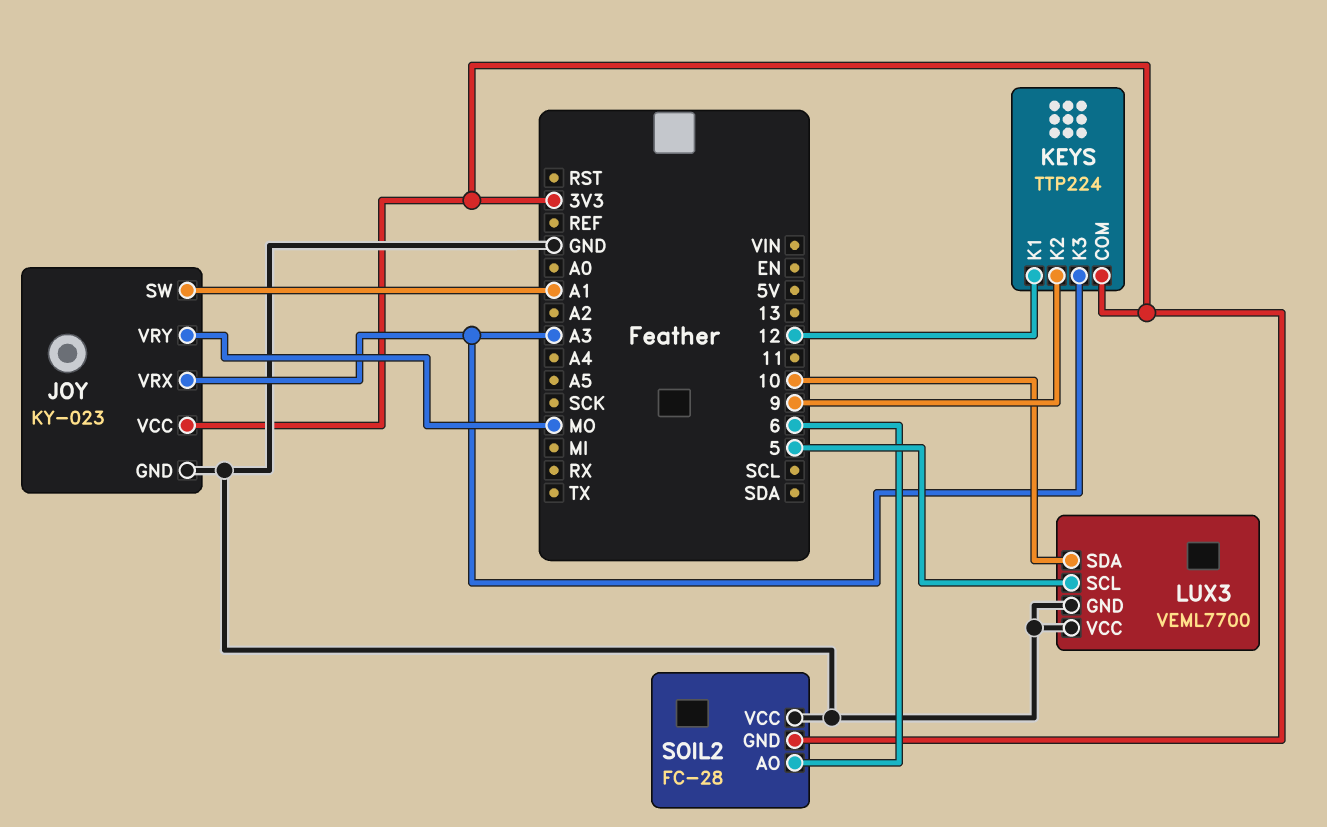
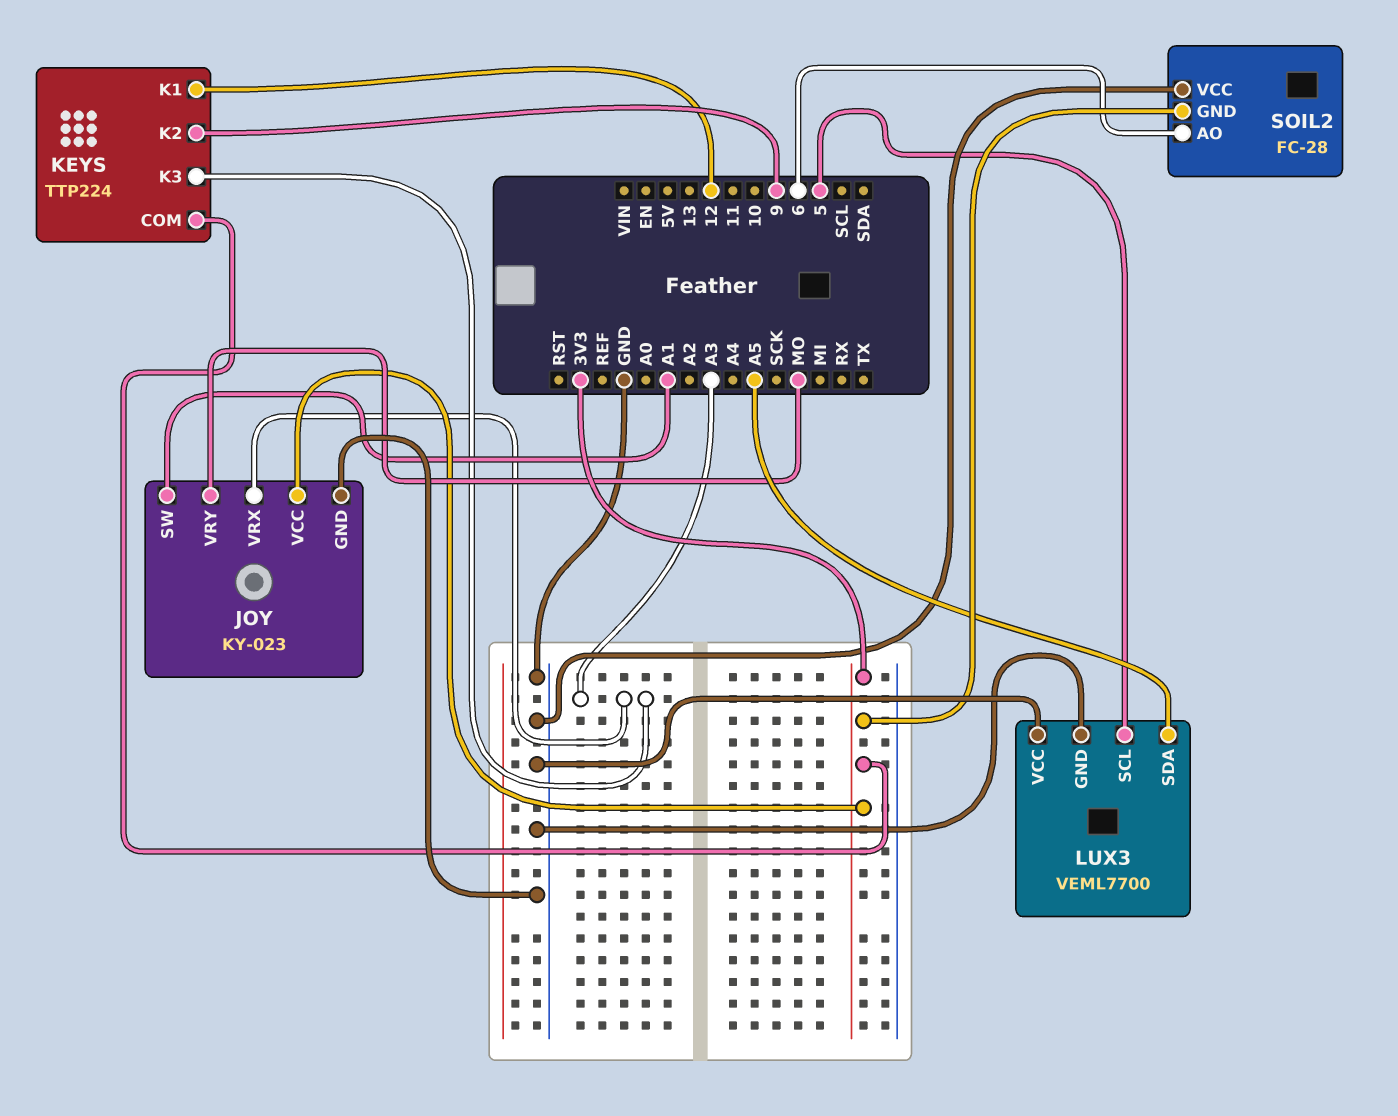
LUX3 pin SDA: 10 -> A5

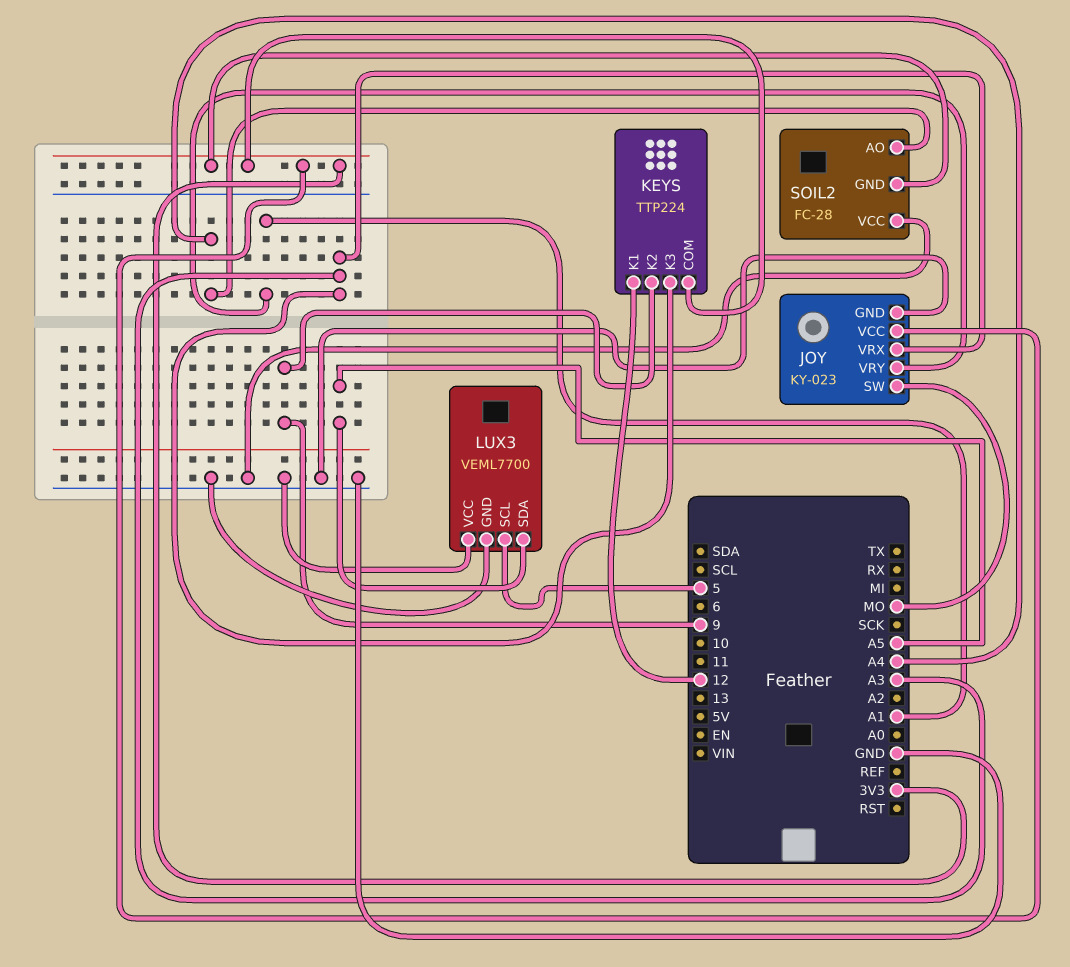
JOY pin SW: A1 -> MO
JOY pin VRY: MO -> A1
SOIL2 pin AO: 6 -> A4

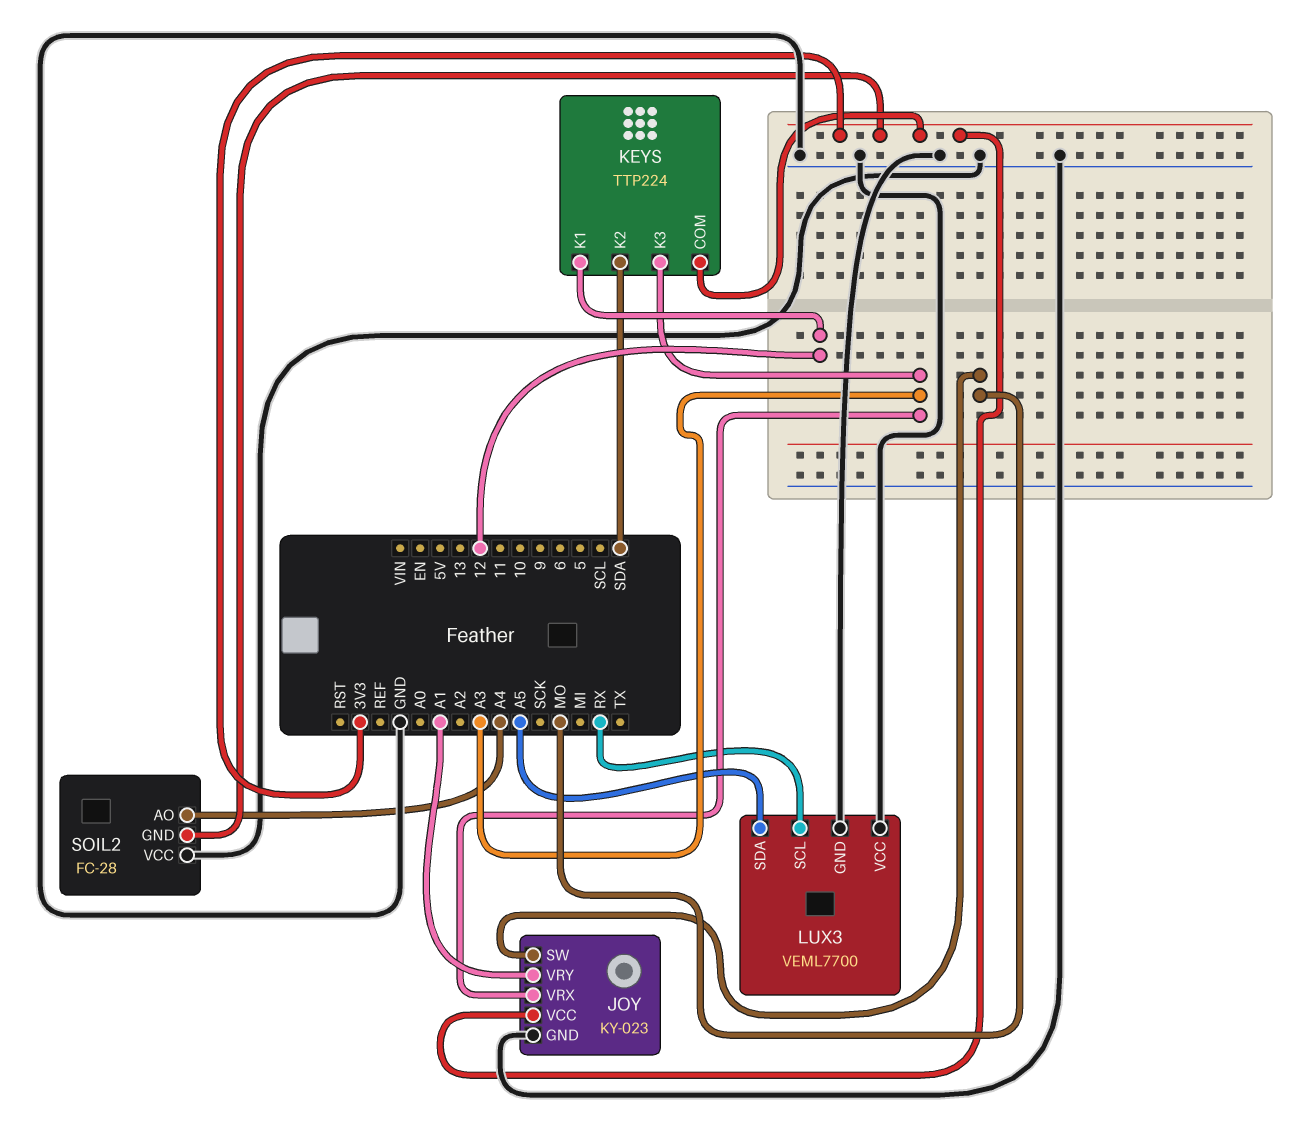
KEYS pin K2: 9 -> SDA
LUX3 pin SCL: 5 -> RX

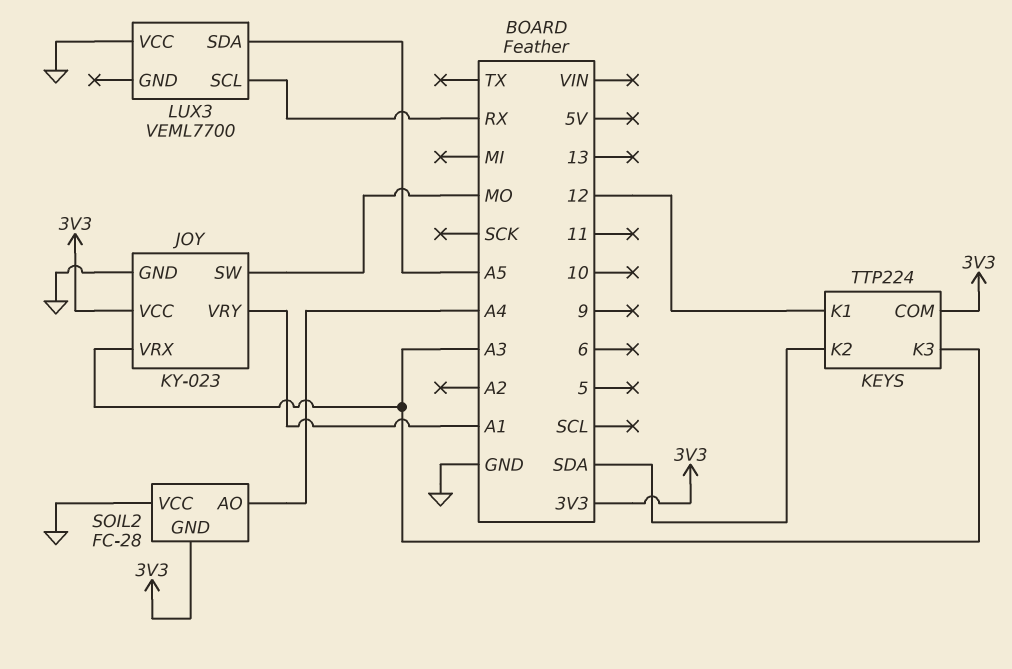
LUX3 pin GND: GND -> none

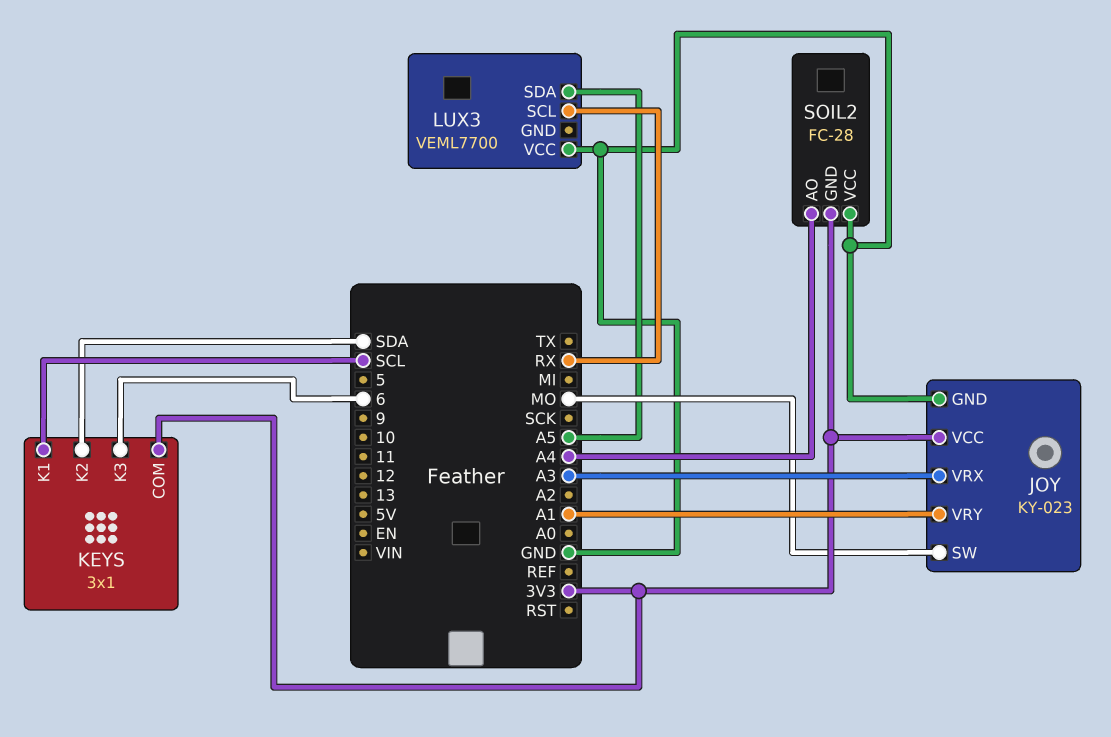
KEYS: TTP224 -> 3x1
KEYS pin K1: 12 -> SCL
KEYS pin K3: A3 -> 6

